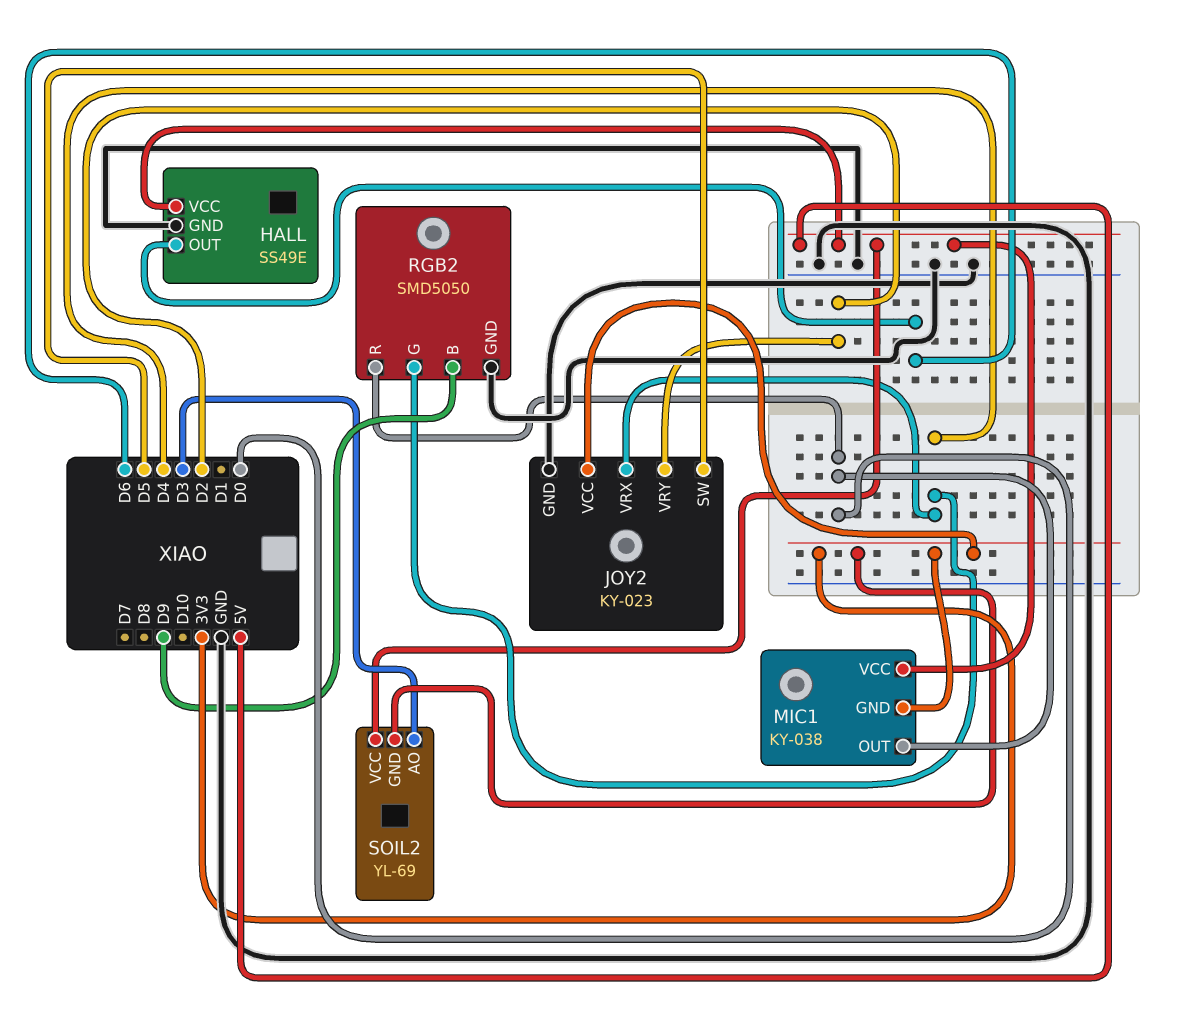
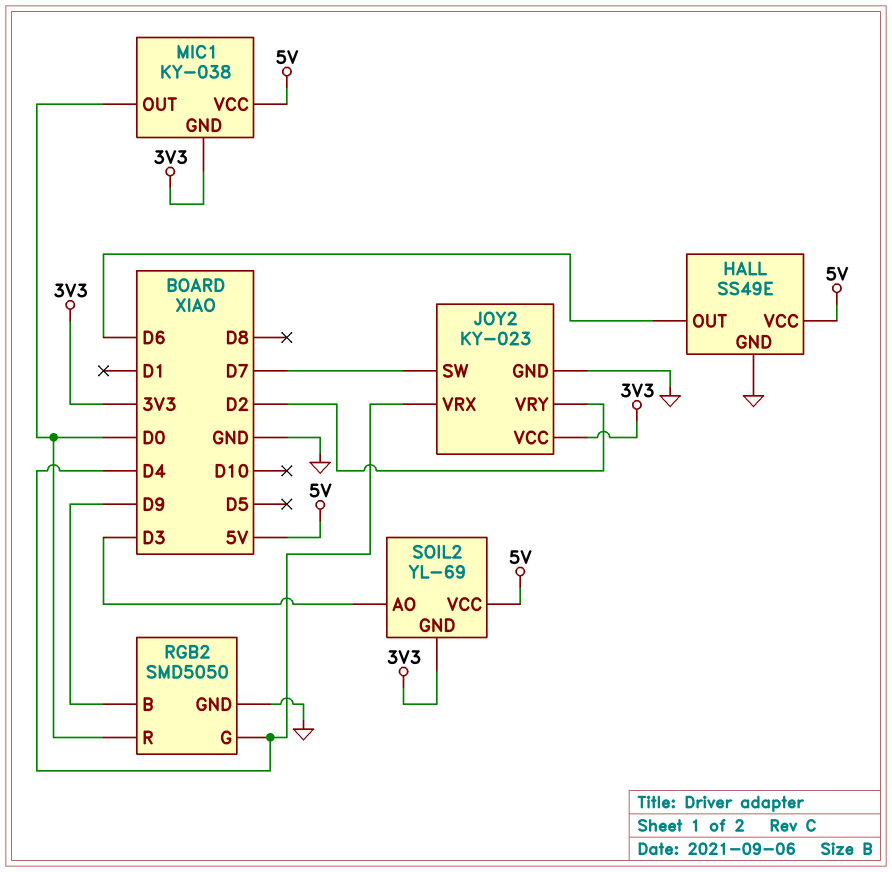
JOY2 pin SW: D5 -> D7

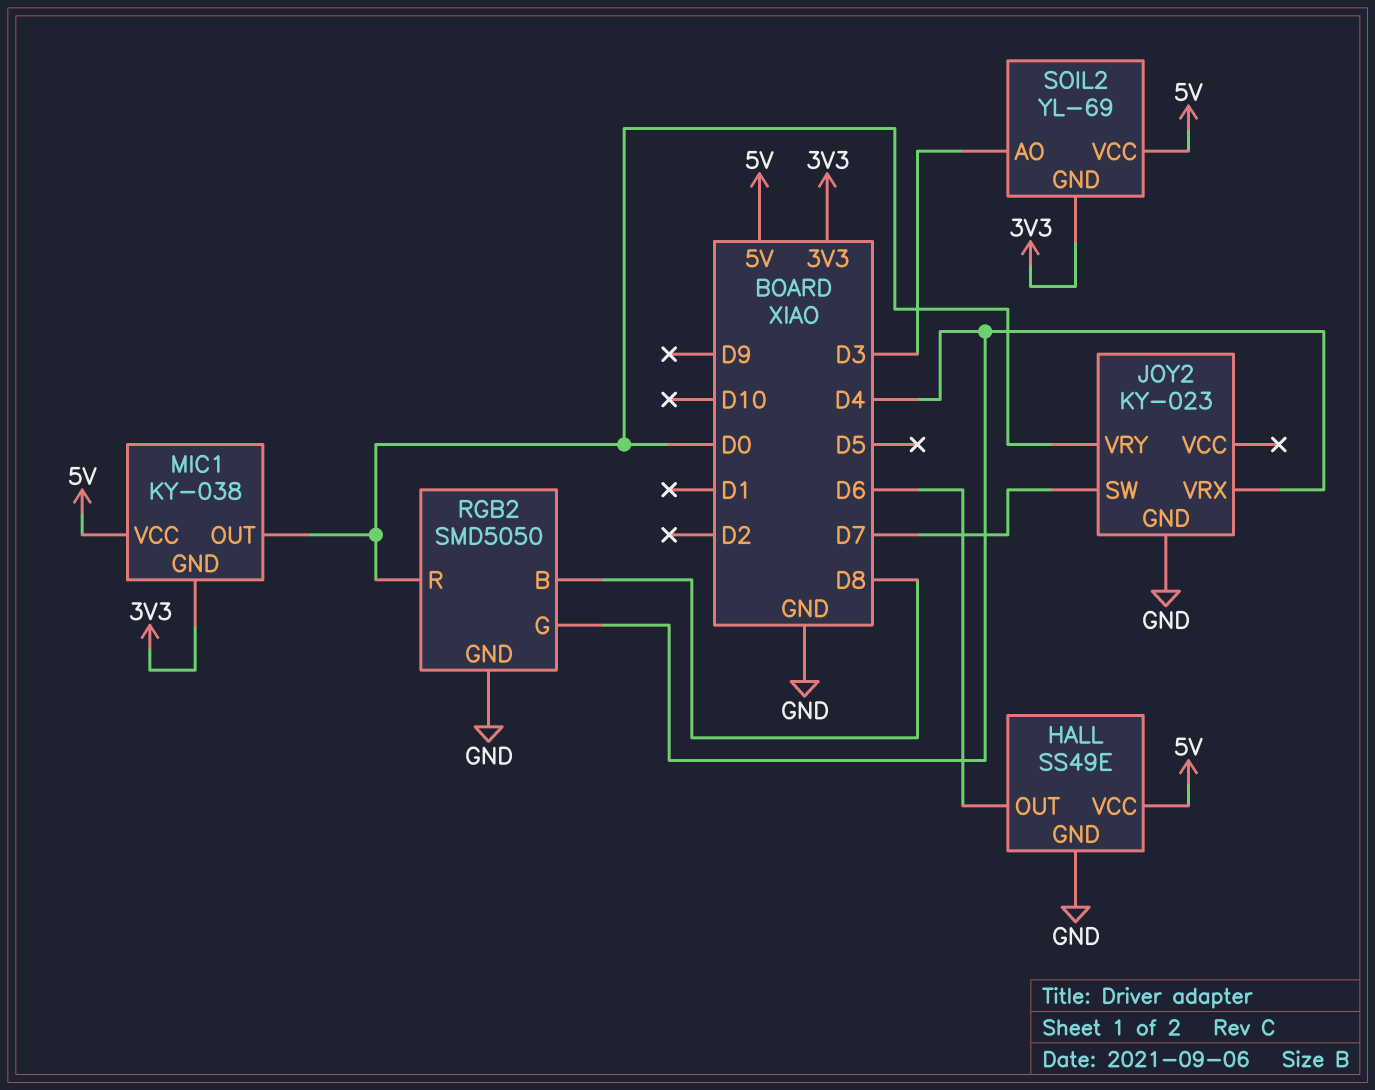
JOY2 pin VCC: 3V3 -> none
JOY2 pin VRY: D2 -> D0
RGB2 pin B: D9 -> D8

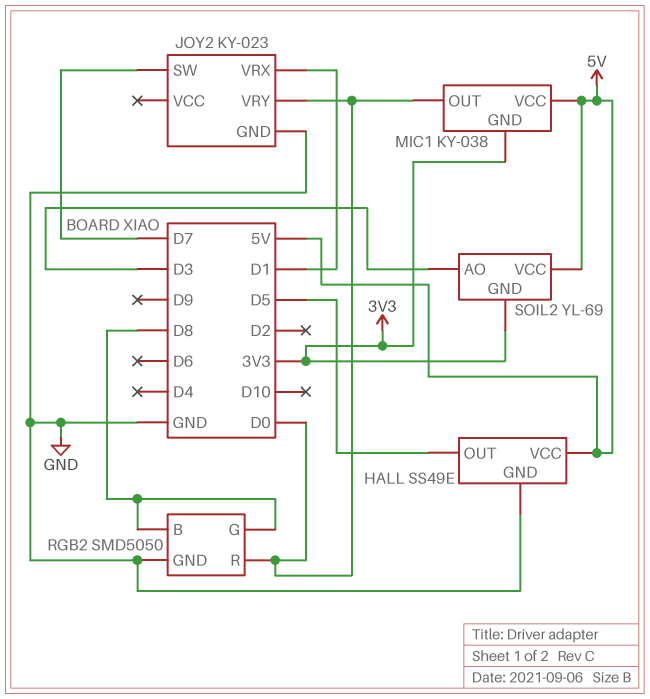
HALL pin OUT: D6 -> D5
JOY2 pin VRX: D4 -> D1
RGB2 pin G: D4 -> D8

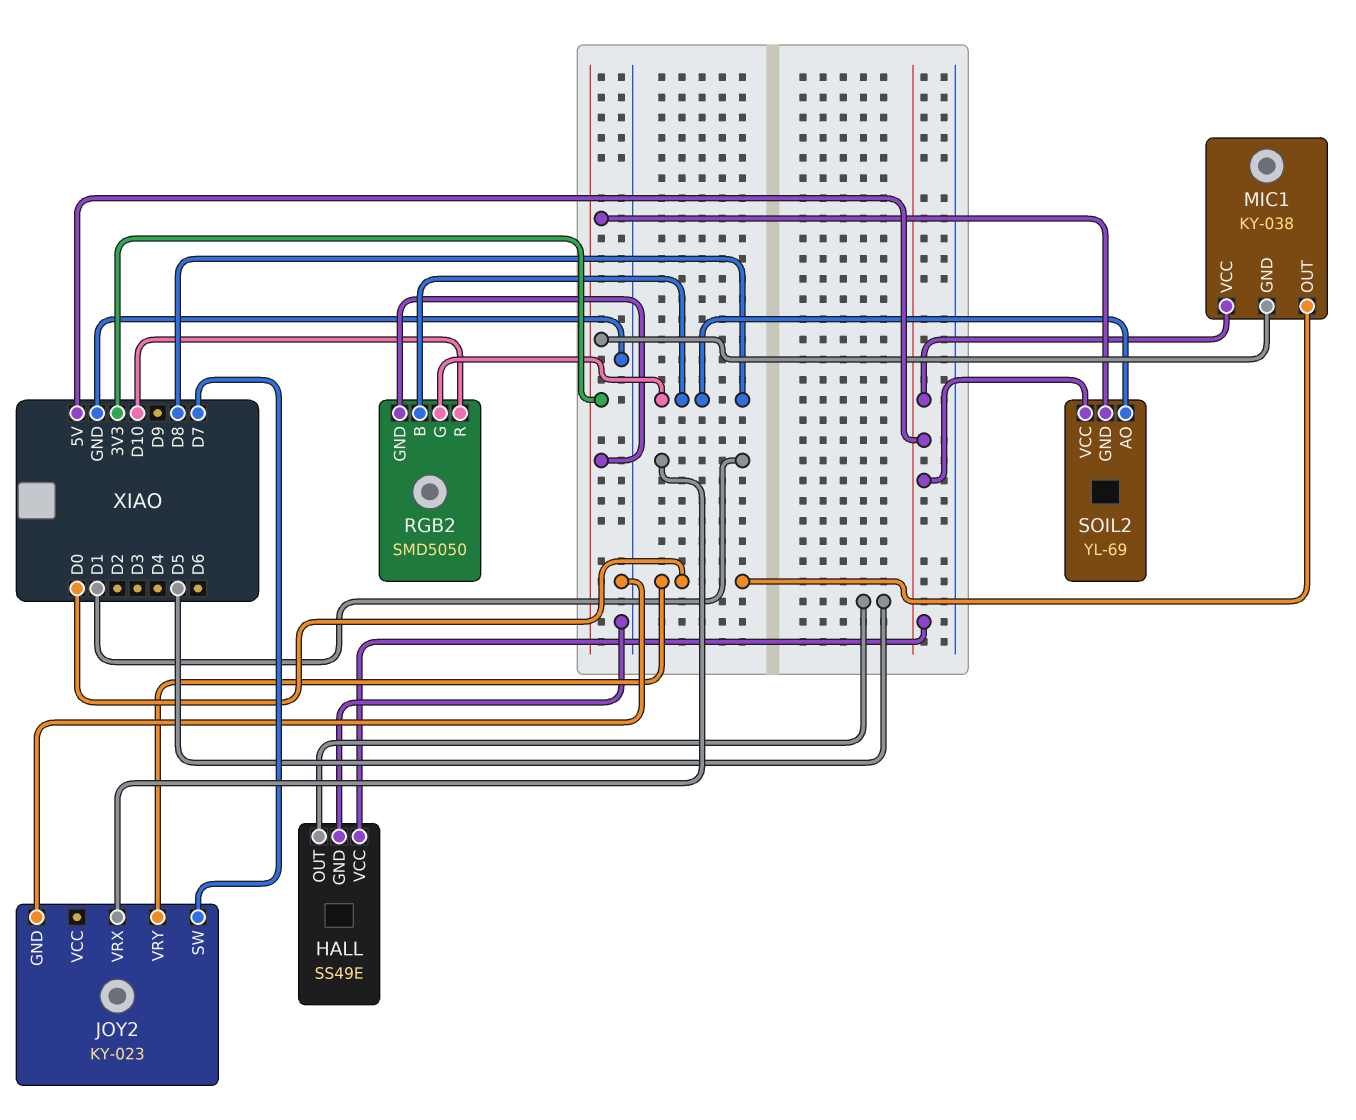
RGB2 pin GND: GND -> 3V3
RGB2 pin R: D0 -> D10
SOIL2 pin AO: D3 -> D8

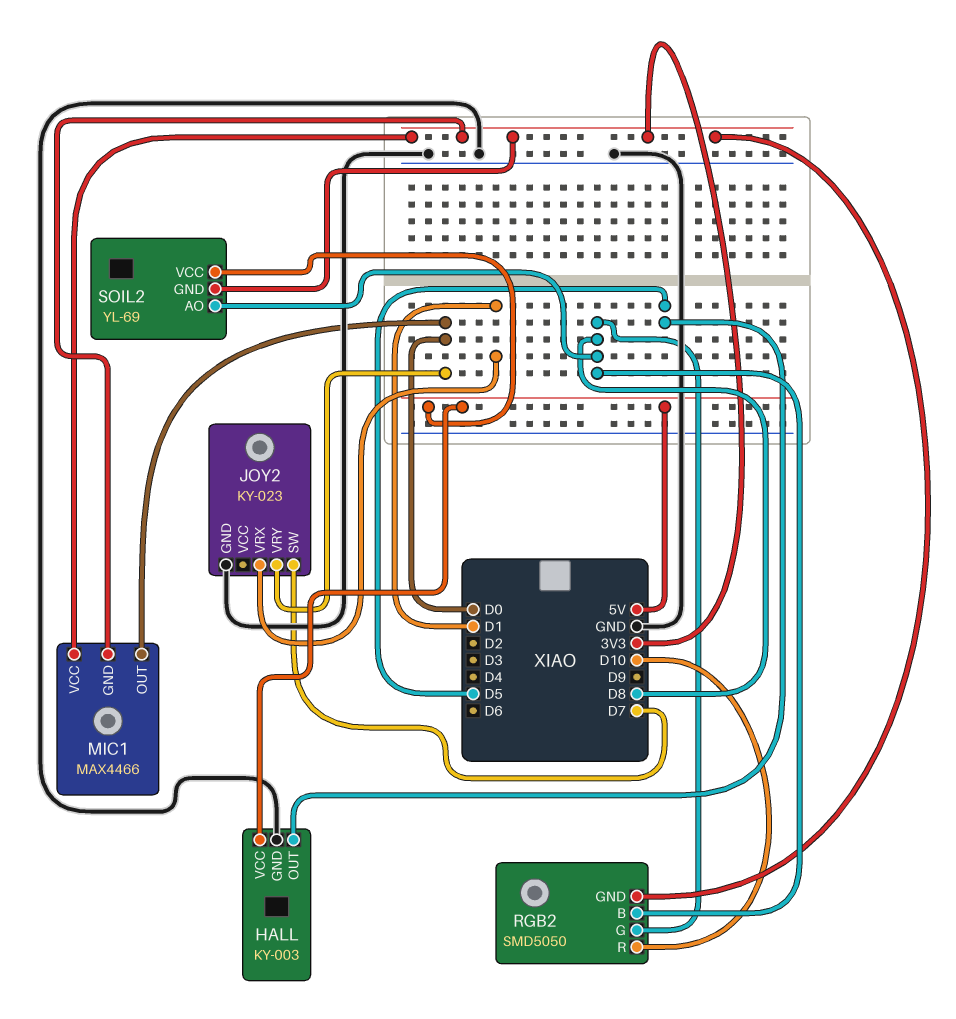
HALL: SS49E -> KY-003
MIC1: KY-038 -> MAX4466
MIC1 pin VCC: 5V -> 3V3

